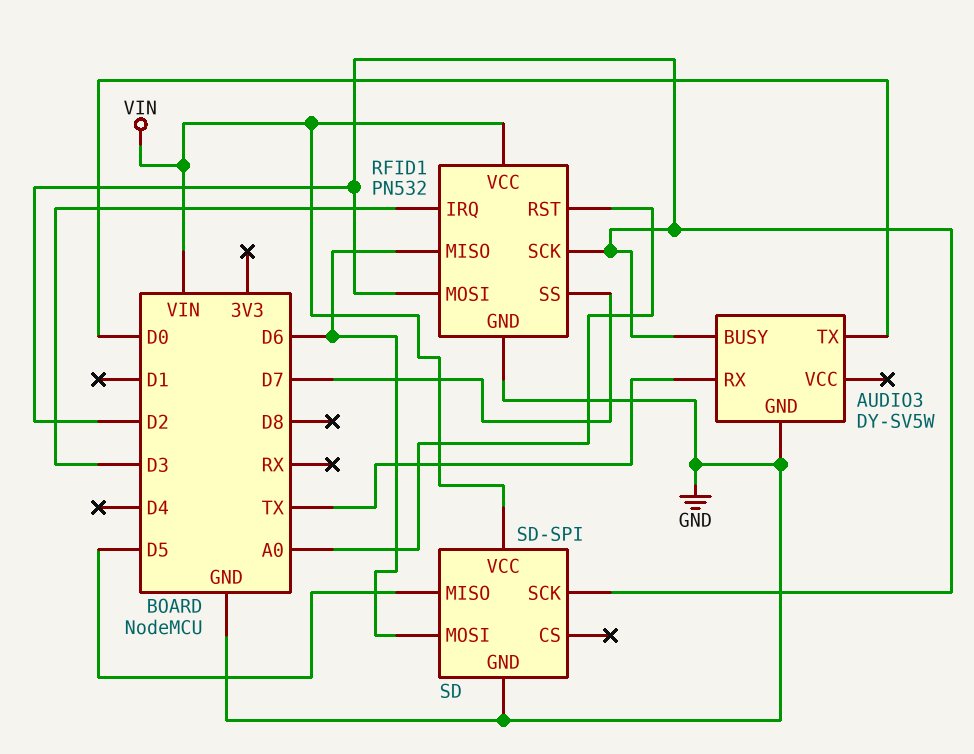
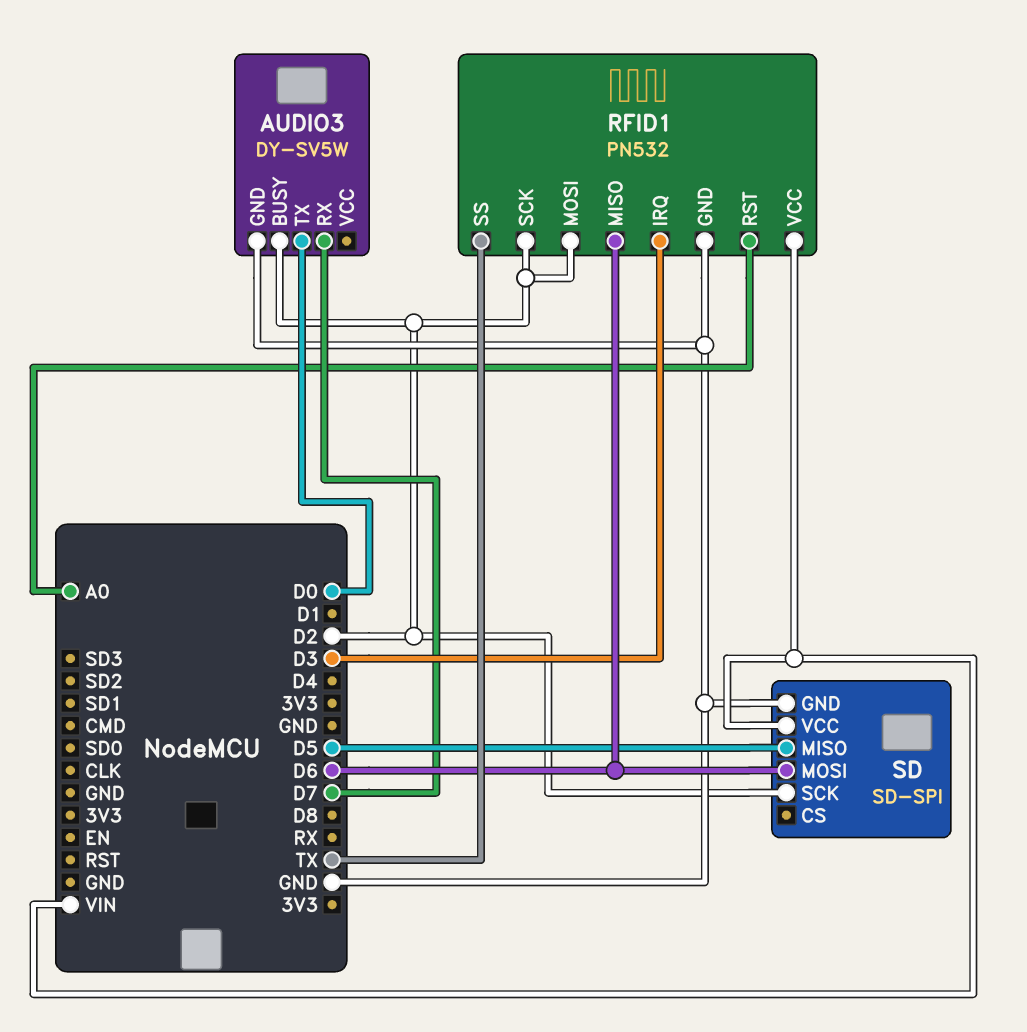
AUDIO3 pin RX: TX -> D7
RFID1 pin SS: D7 -> TX

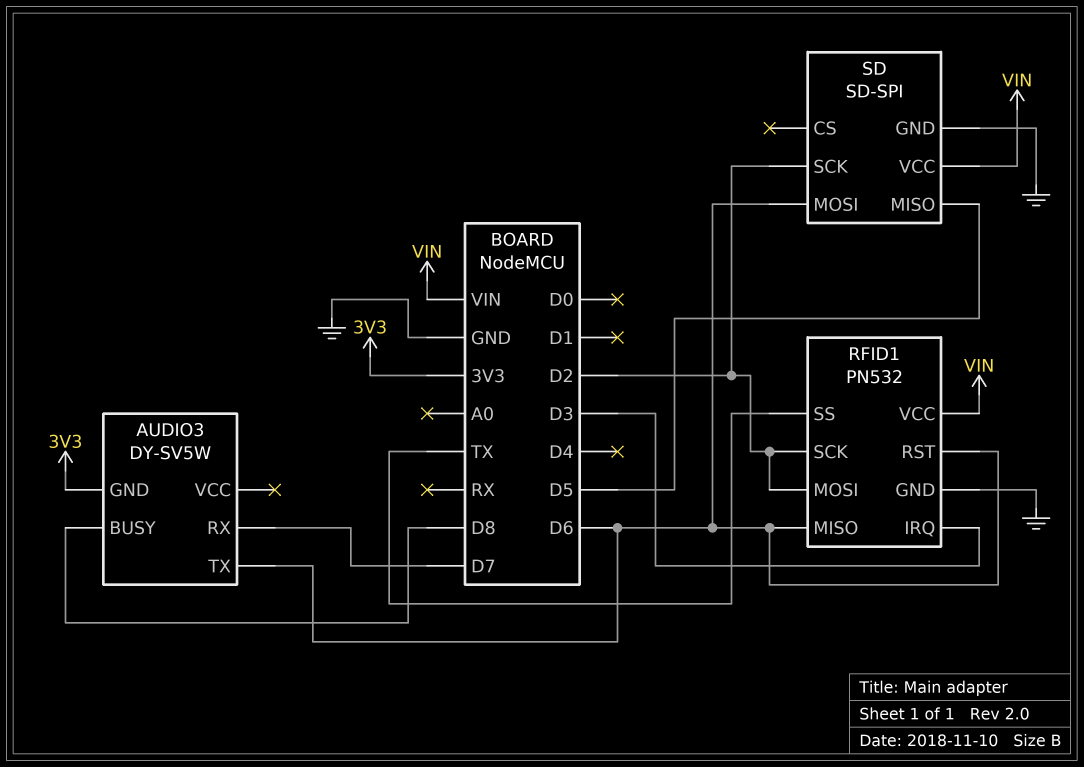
AUDIO3 pin BUSY: D2 -> D8
AUDIO3 pin GND: GND -> 3V3
AUDIO3 pin TX: D0 -> D6
RFID1 pin RST: A0 -> D6

